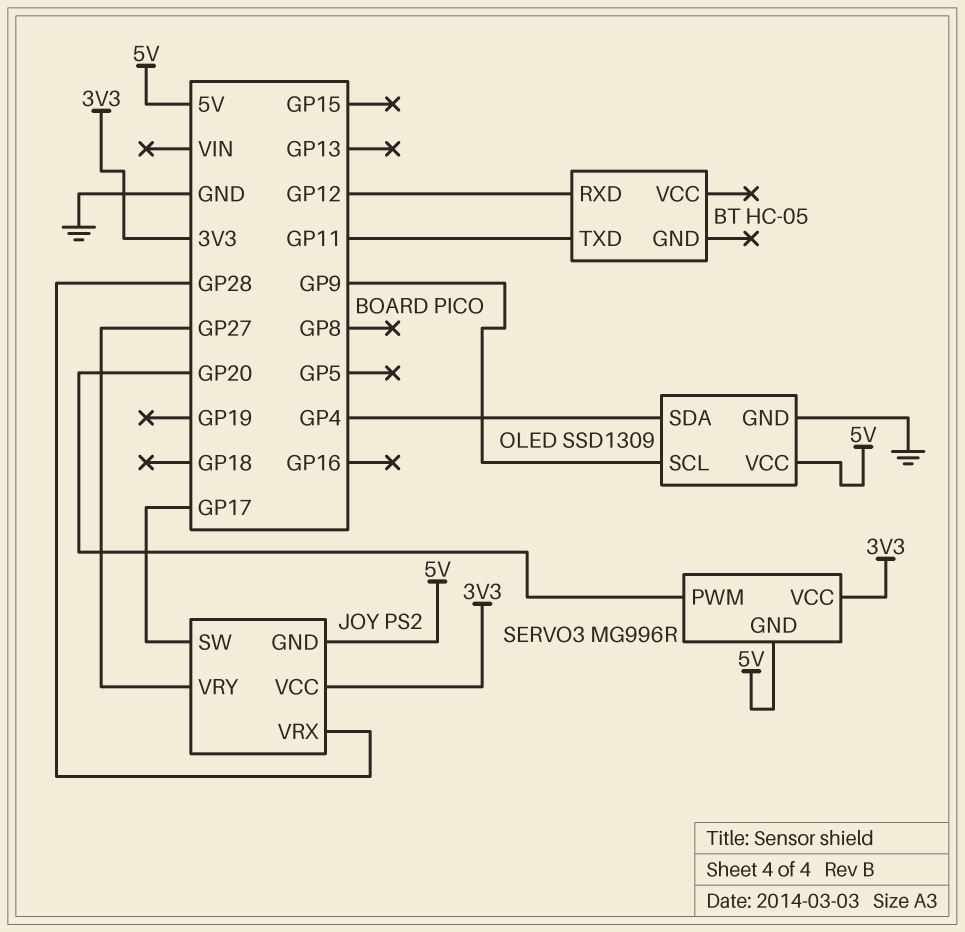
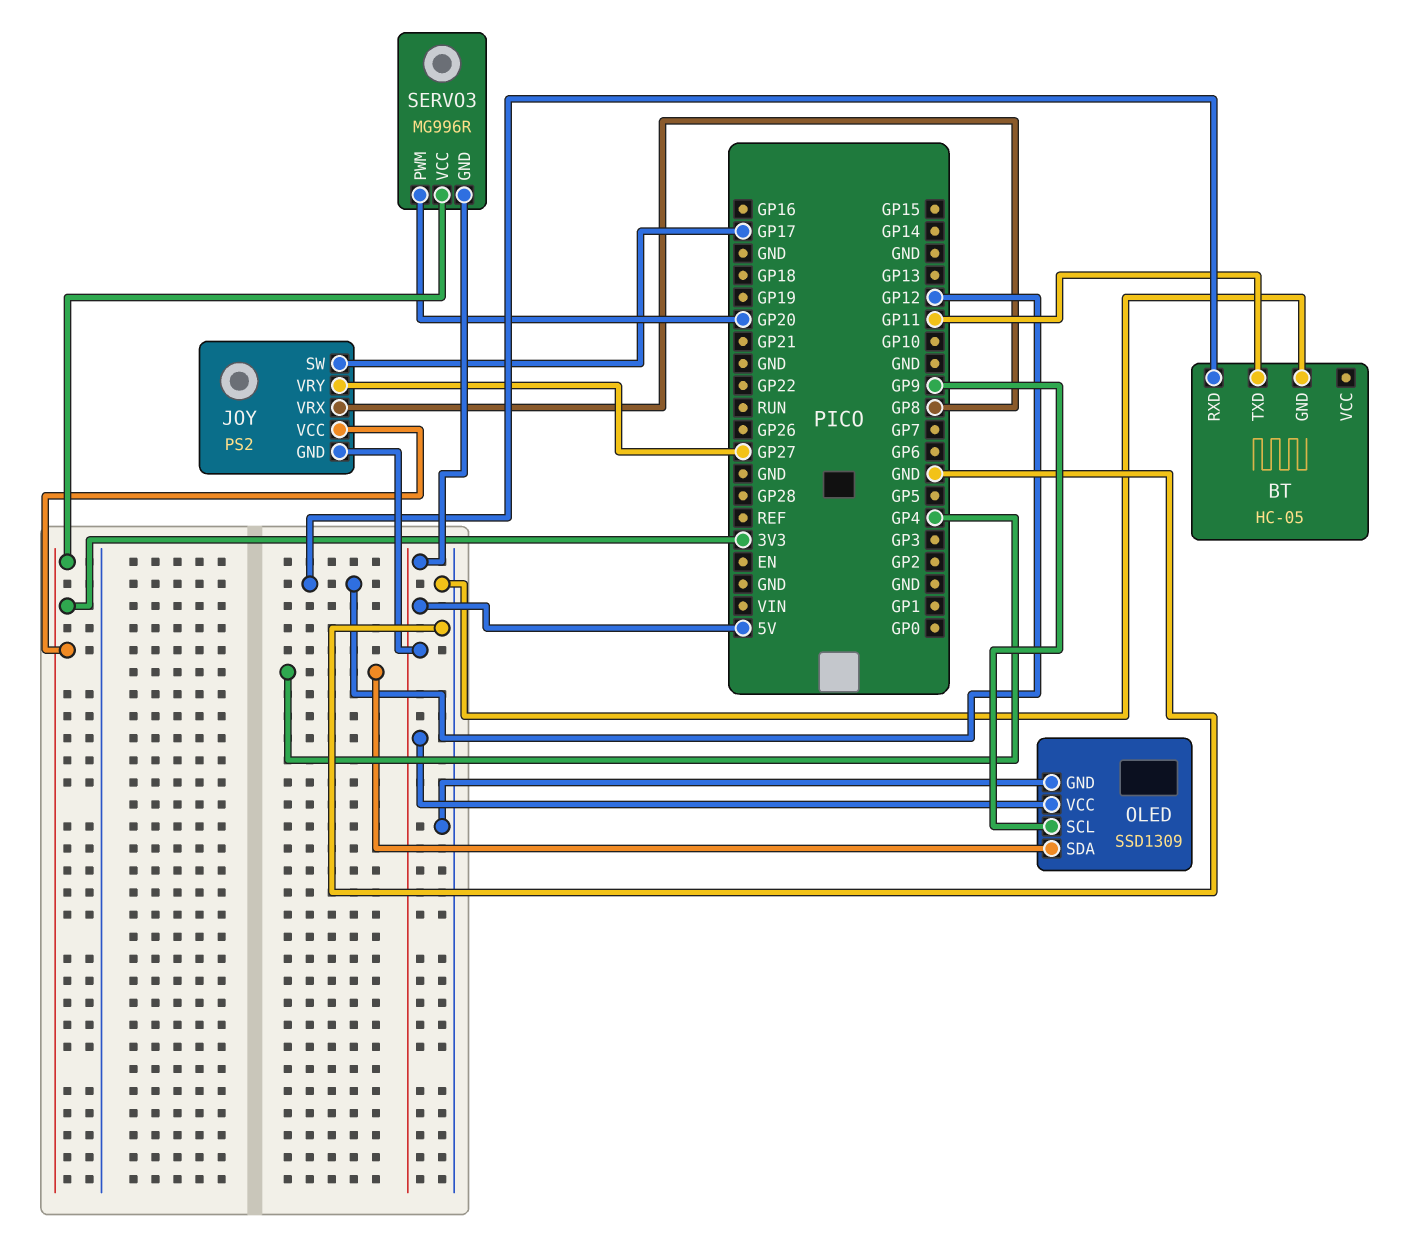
BT pin GND: none -> GND
JOY pin VRX: GP28 -> GP8

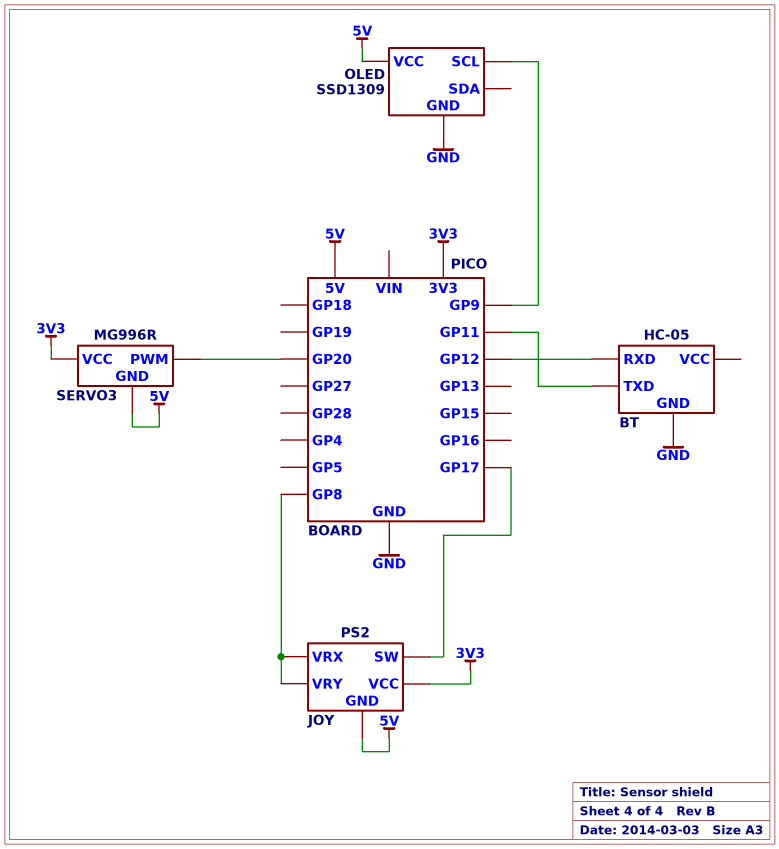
JOY pin VRY: GP27 -> GP8
OLED pin SDA: GP4 -> none

